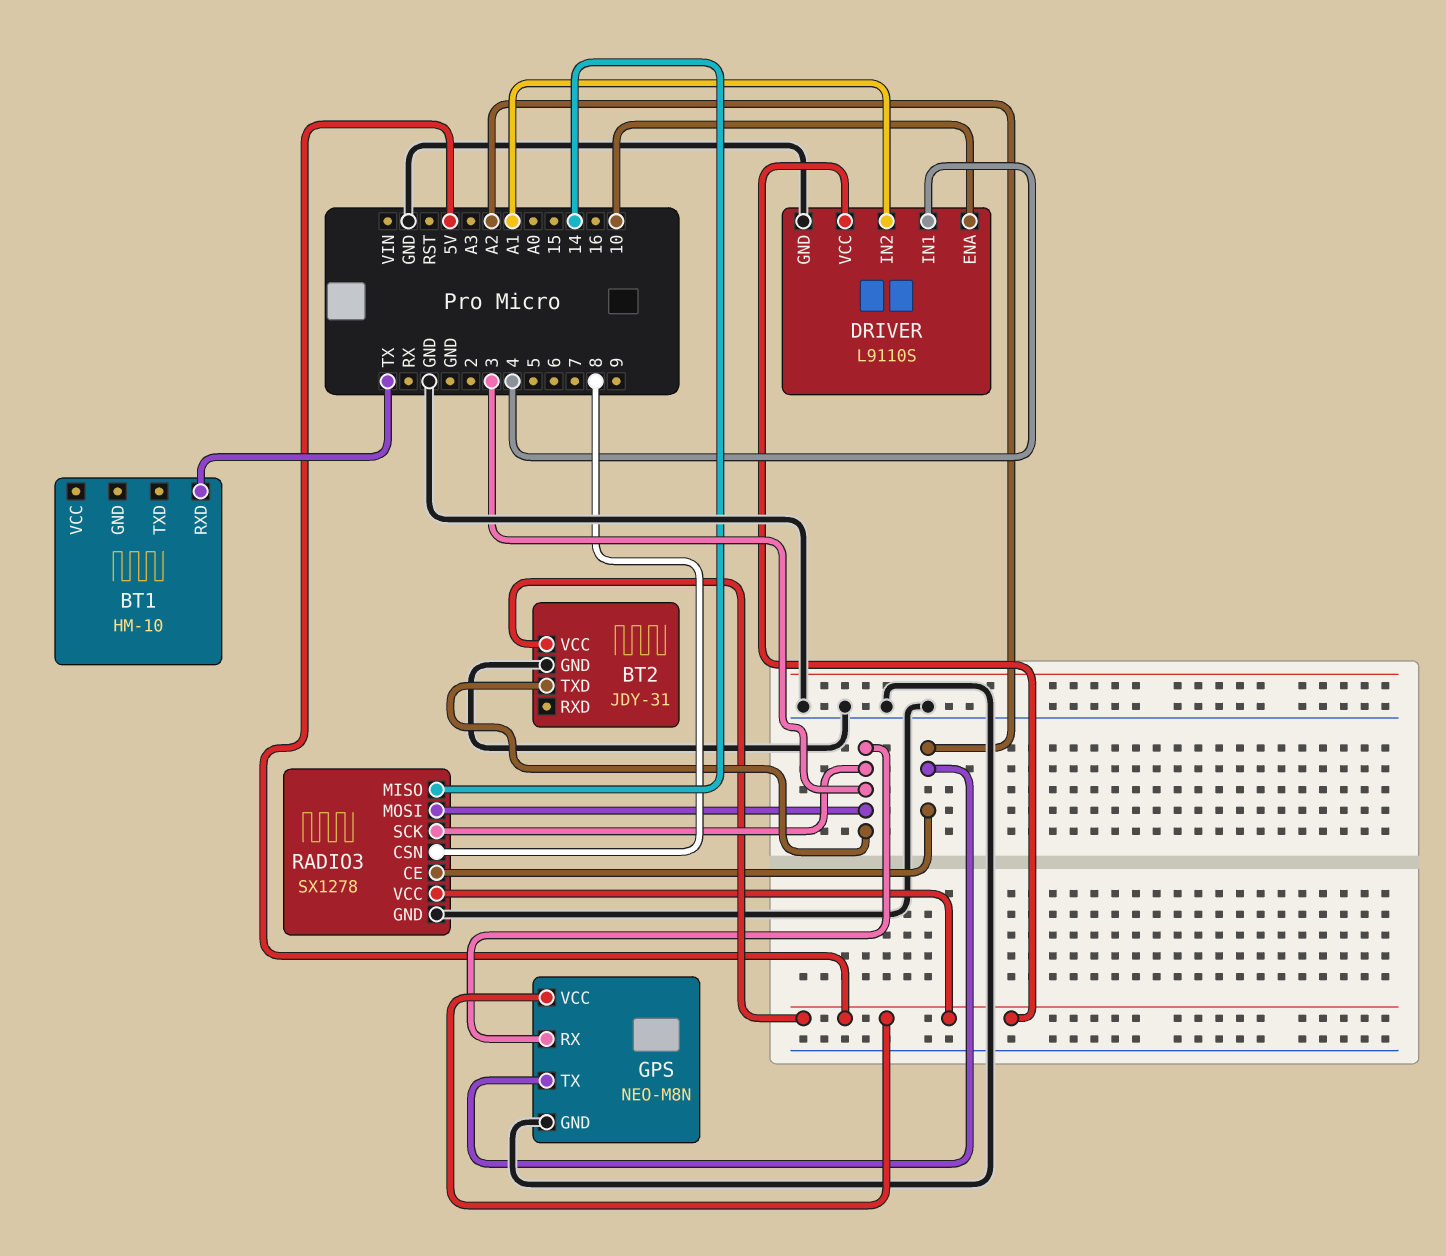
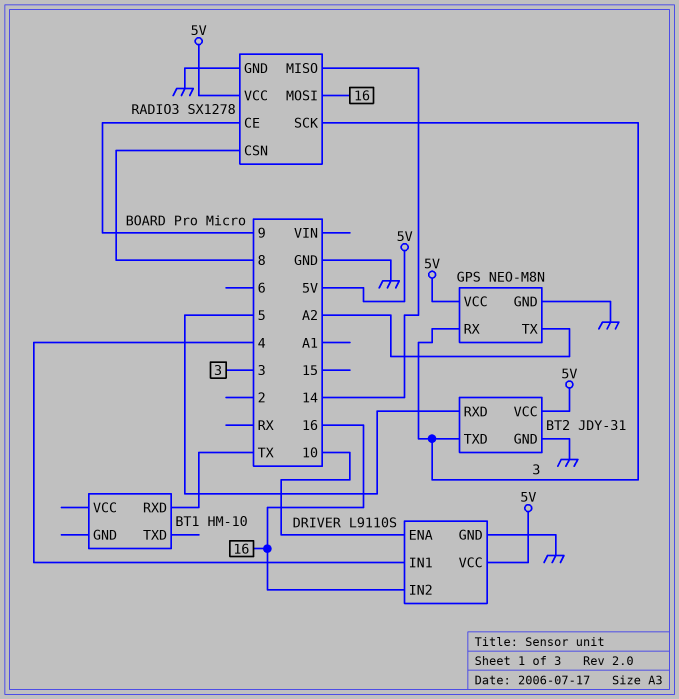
BT2 pin RXD: none -> 5
DRIVER pin IN2: A1 -> 16
RADIO3 pin CE: A2 -> 9
RADIO3 pin MOSI: 3 -> 16

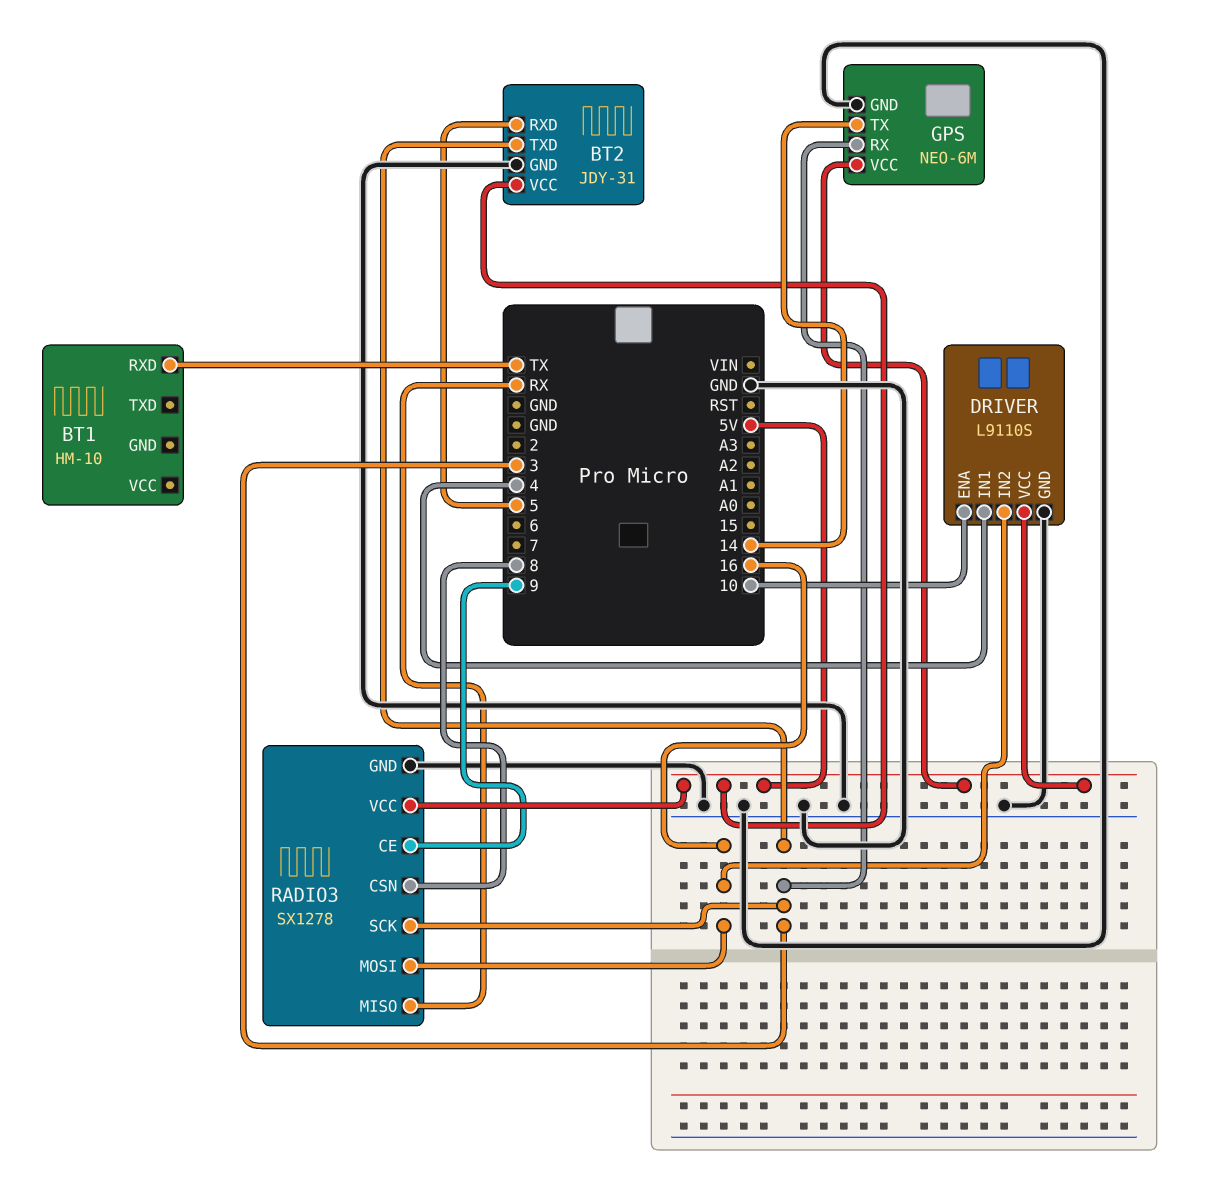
GPS: NEO-M8N -> NEO-6M
GPS pin TX: A2 -> 14
RADIO3 pin MISO: 14 -> RX

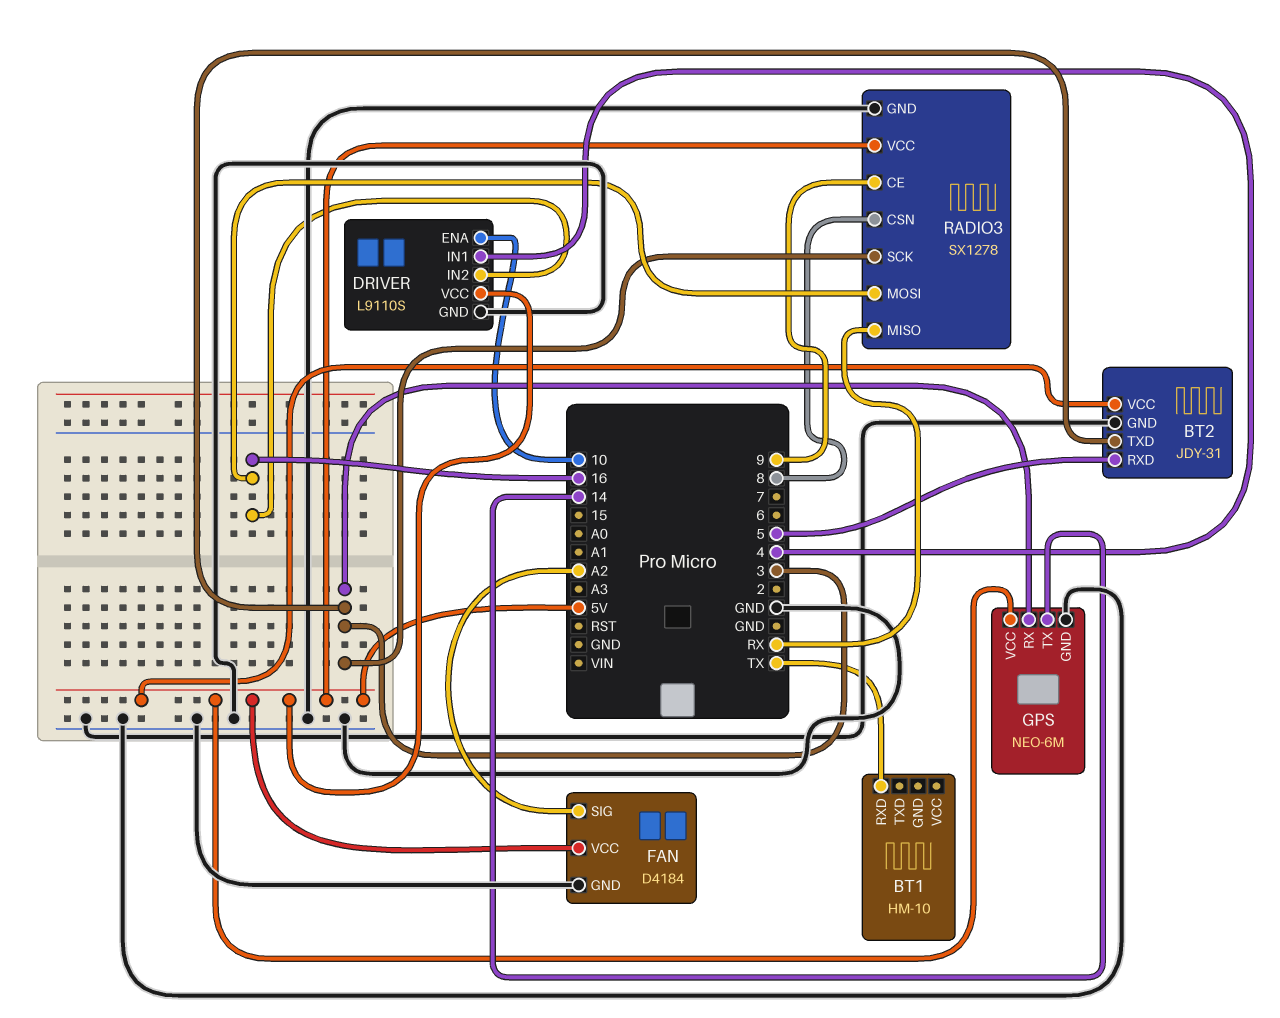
FAN: none -> D4184
FAN pin GND: none -> GND
FAN pin SIG: none -> A2
FAN pin VCC: none -> 5V

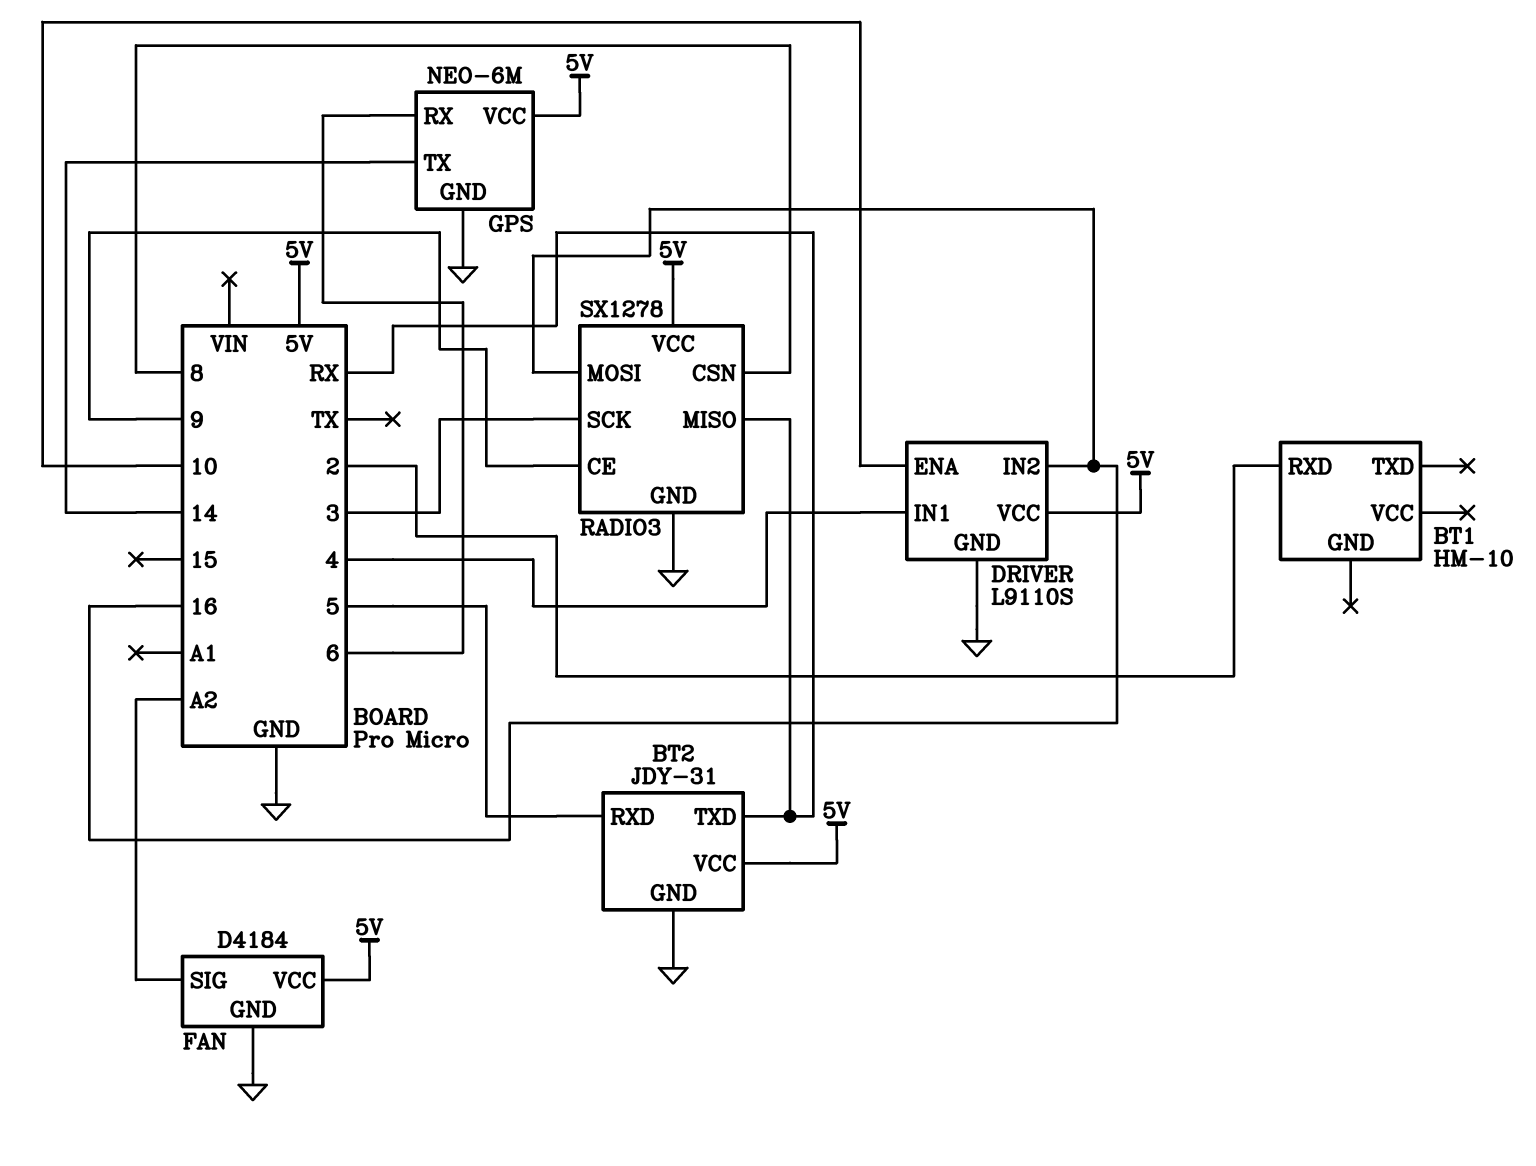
BT1 pin RXD: TX -> 2
BT2 pin TXD: 3 -> RX
GPS pin RX: 3 -> 6

